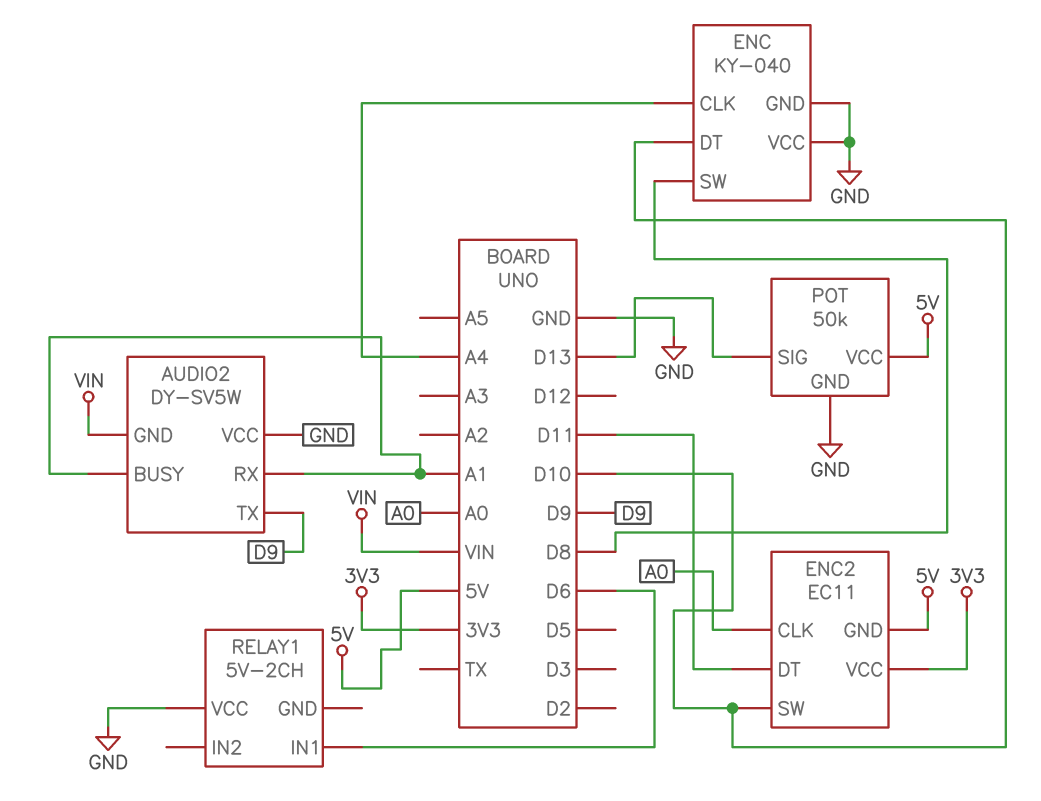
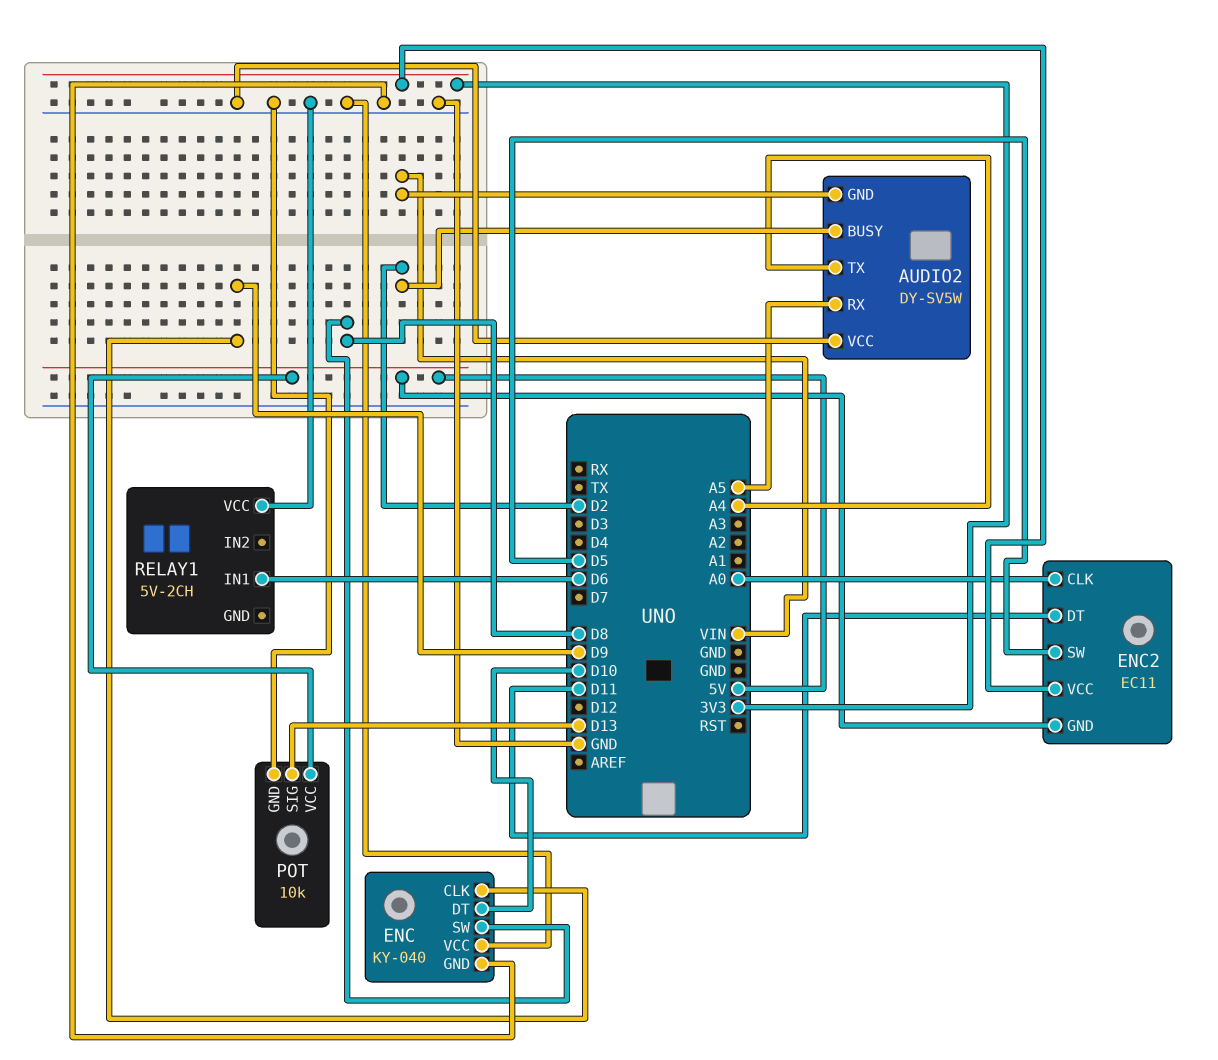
AUDIO2 pin BUSY: A1 -> D2
AUDIO2 pin RX: A1 -> A5
AUDIO2 pin TX: D9 -> A4
ENC pin CLK: A4 -> D9
ENC2 pin SW: D10 -> D5
POT: 50k -> 10k

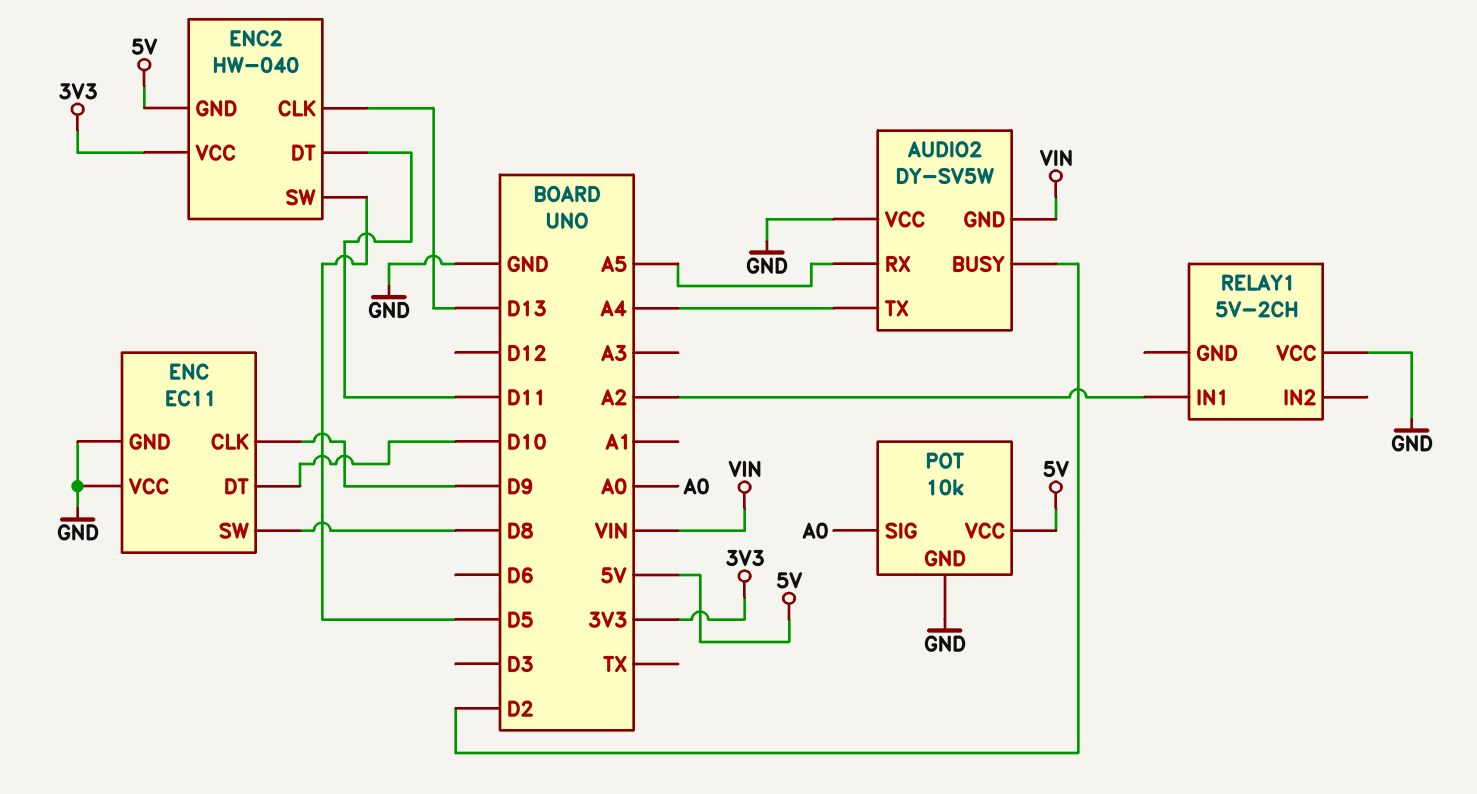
ENC: KY-040 -> EC11
ENC2: EC11 -> HW-040
ENC2 pin CLK: A0 -> D13
POT pin SIG: D13 -> A0
RELAY1 pin IN1: D6 -> A2

